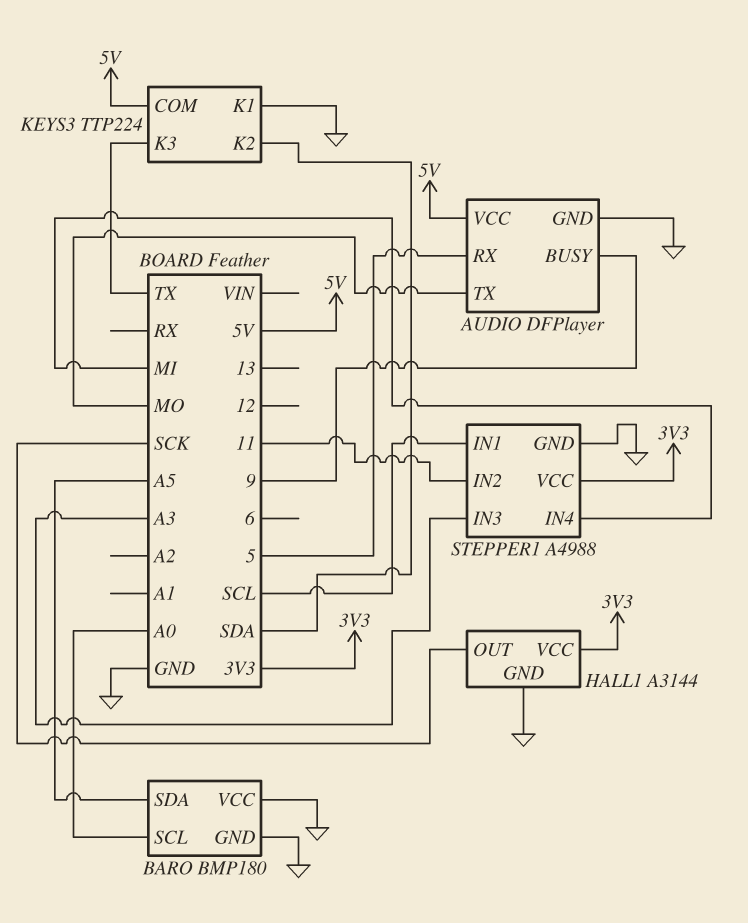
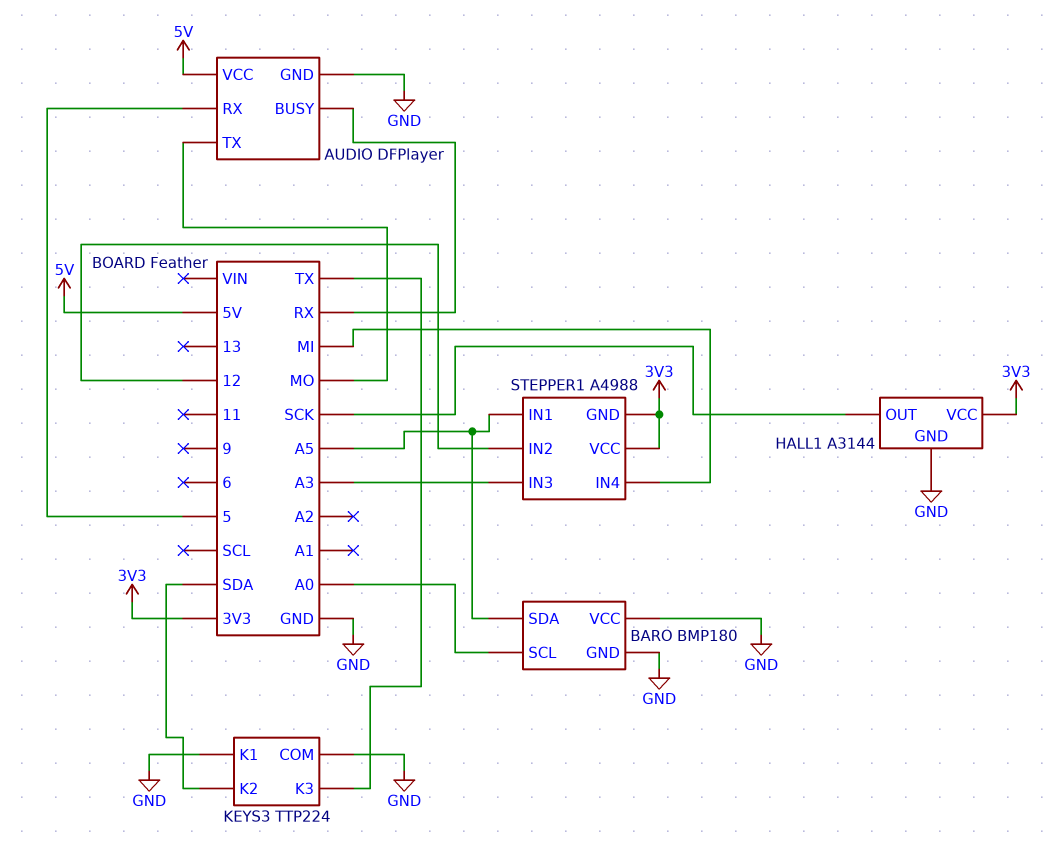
AUDIO pin BUSY: 9 -> RX
KEYS3 pin COM: 5V -> GND
STEPPER1 pin GND: GND -> 3V3
STEPPER1 pin IN1: SCL -> A5
STEPPER1 pin IN2: 11 -> 12

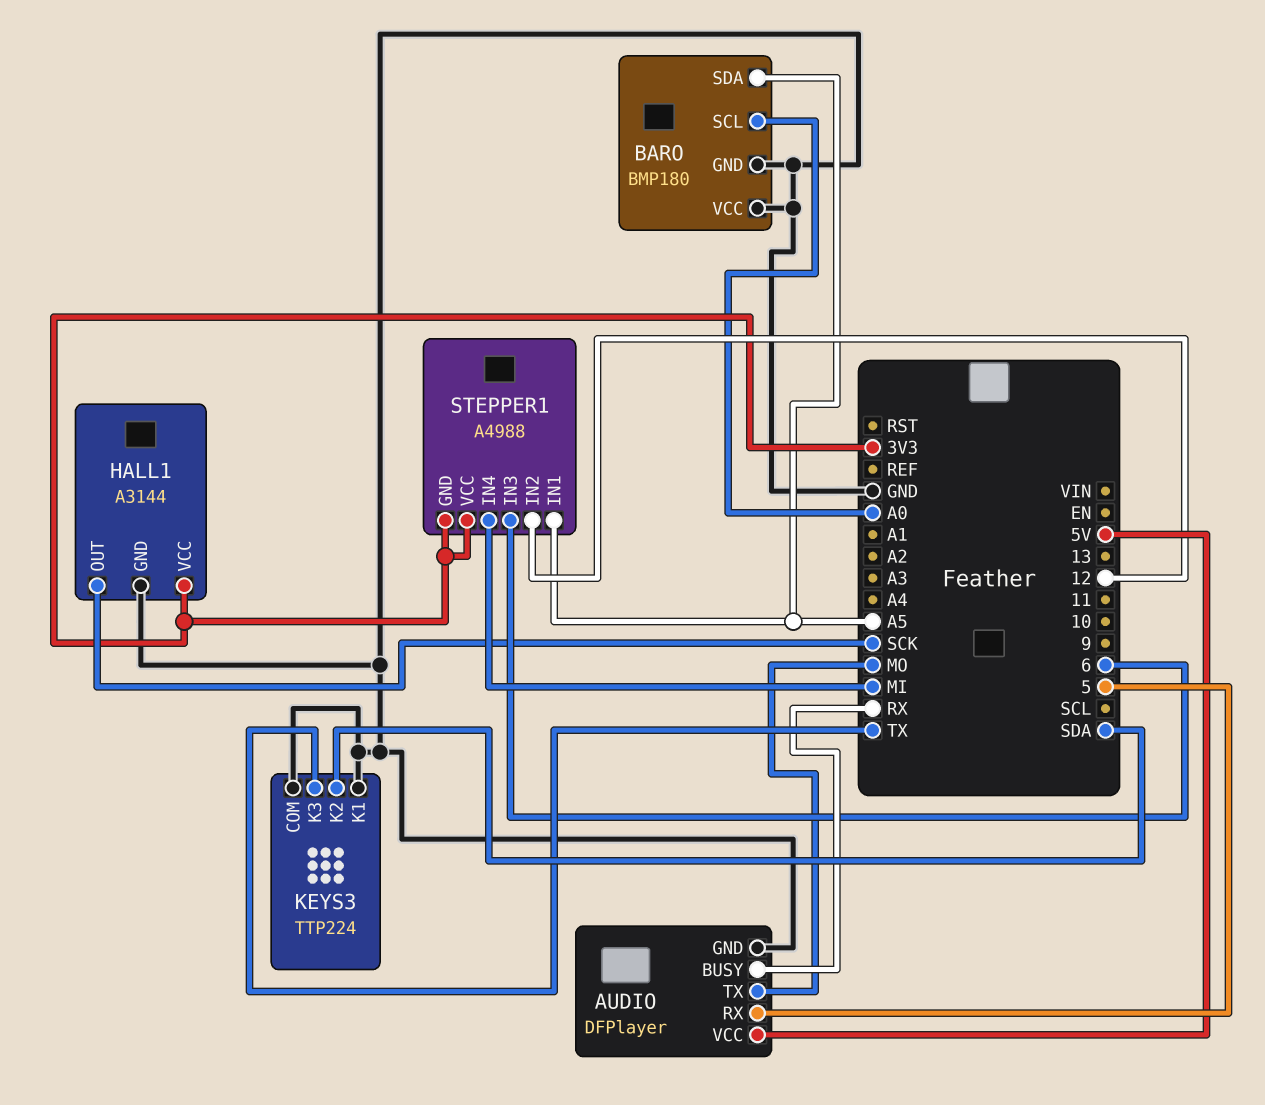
STEPPER1 pin IN3: A3 -> 6

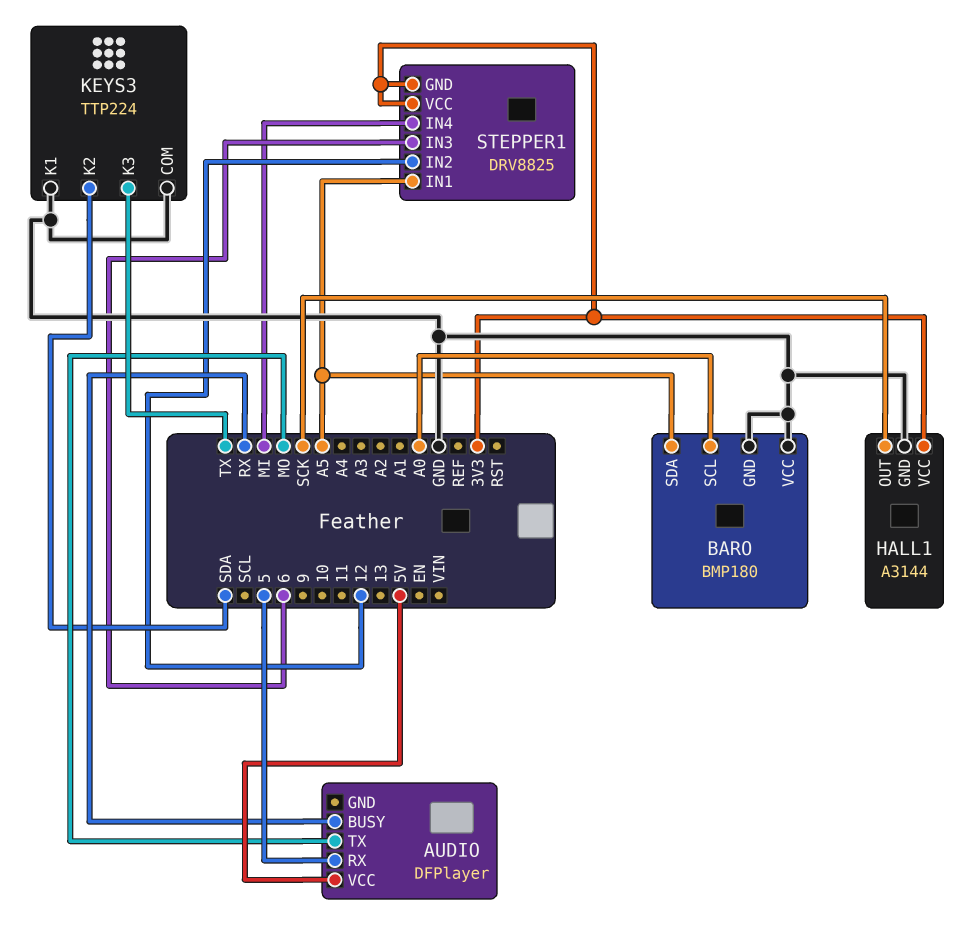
AUDIO pin GND: GND -> none
STEPPER1: A4988 -> DRV8825

